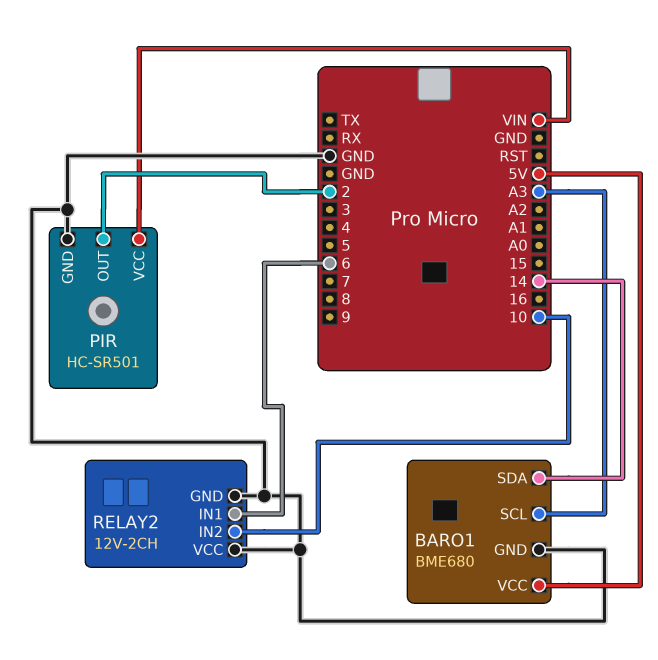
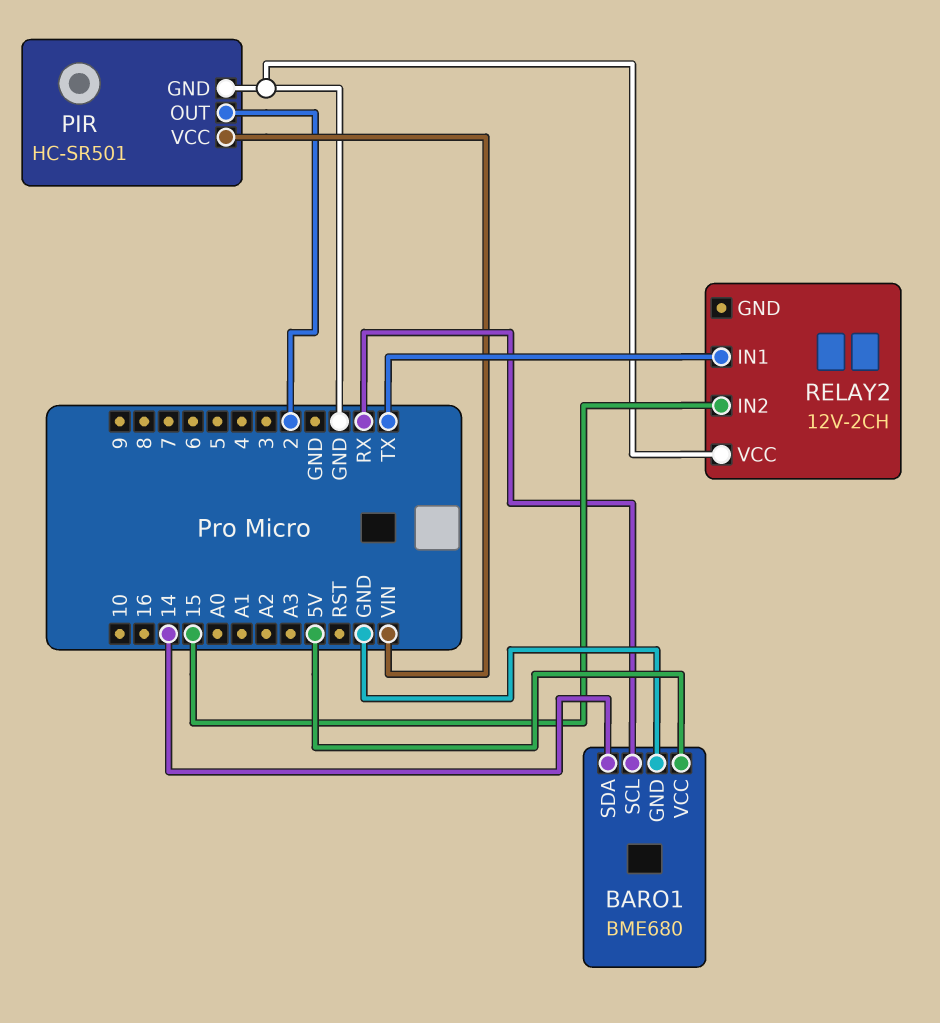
BARO1 pin SCL: A3 -> RX
RELAY2 pin GND: GND -> none
RELAY2 pin IN1: 6 -> TX
RELAY2 pin IN2: 10 -> 15

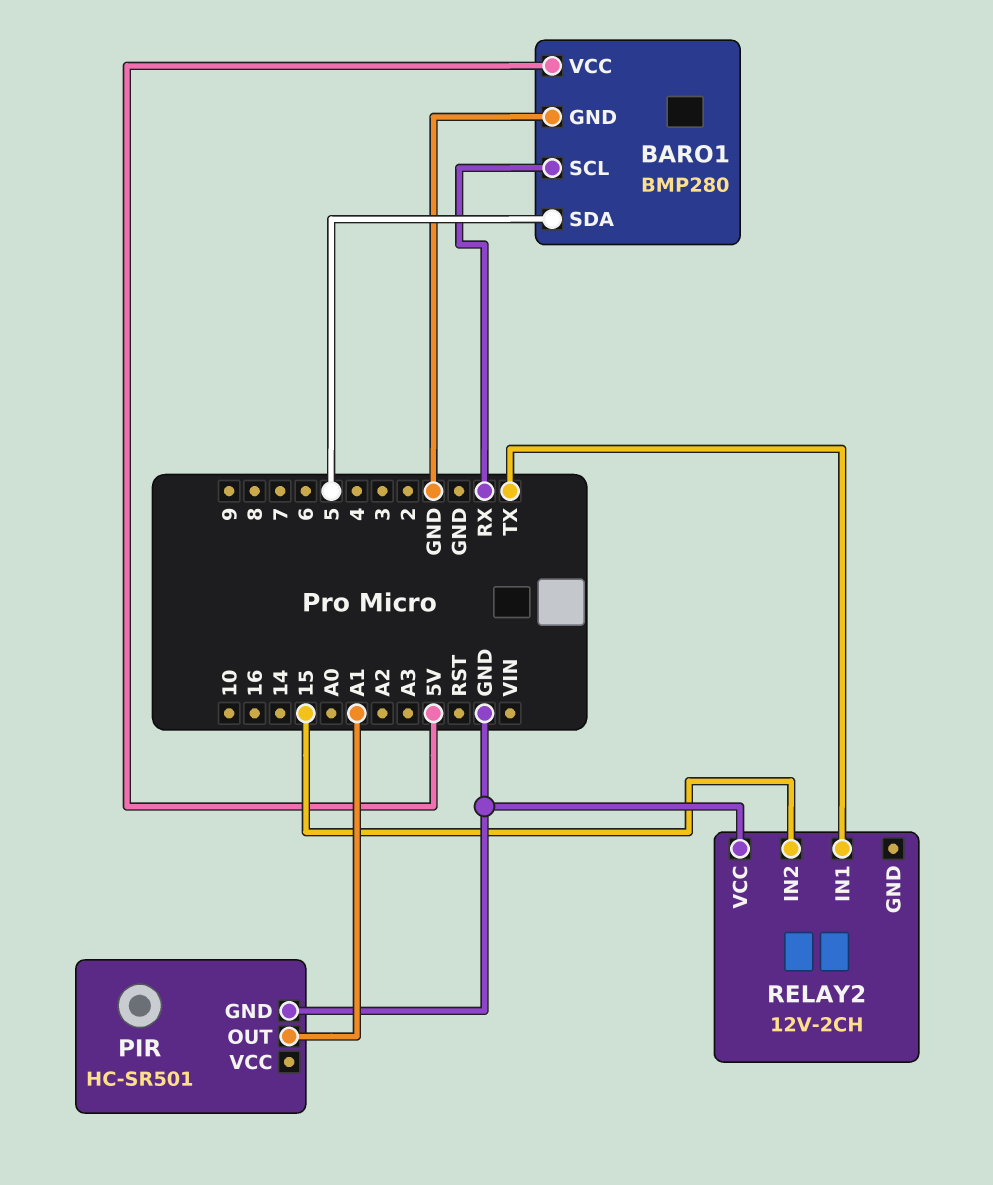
BARO1: BME680 -> BMP280
BARO1 pin SDA: 14 -> 5
PIR pin OUT: 2 -> A1
PIR pin VCC: VIN -> none

